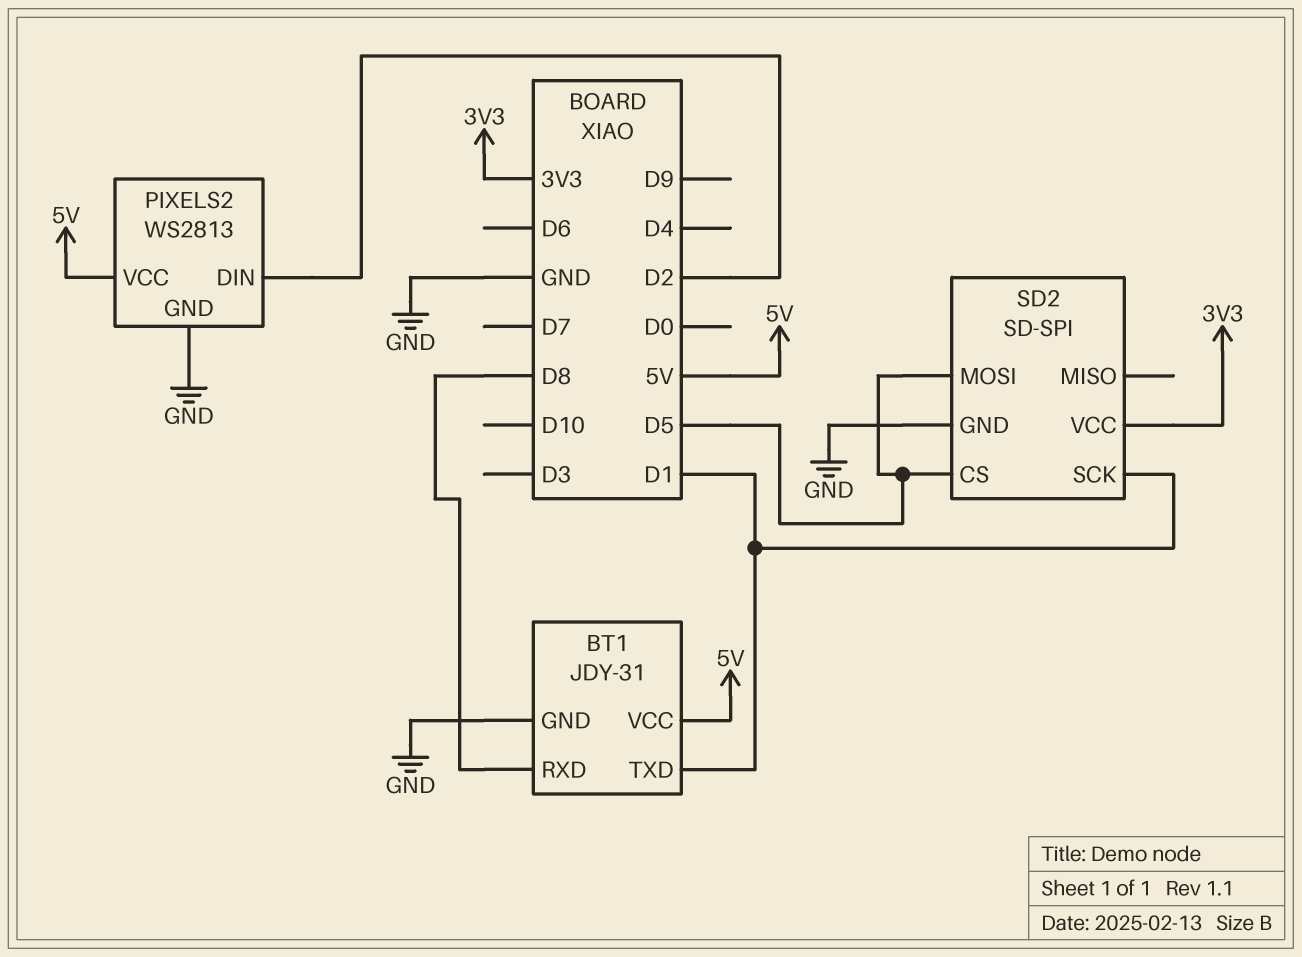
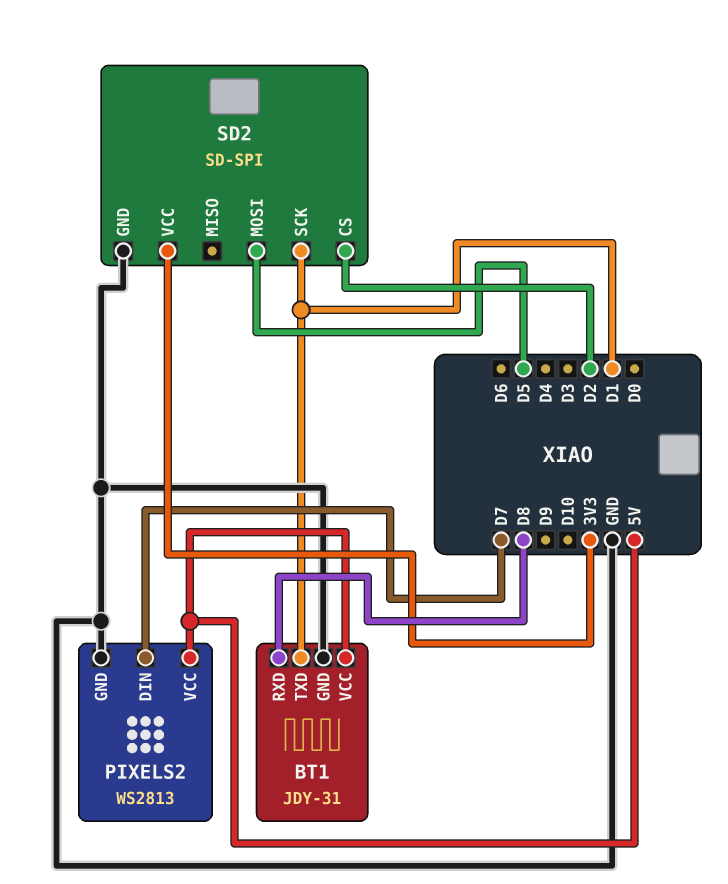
PIXELS2 pin DIN: D2 -> D7
SD2 pin CS: D5 -> D2

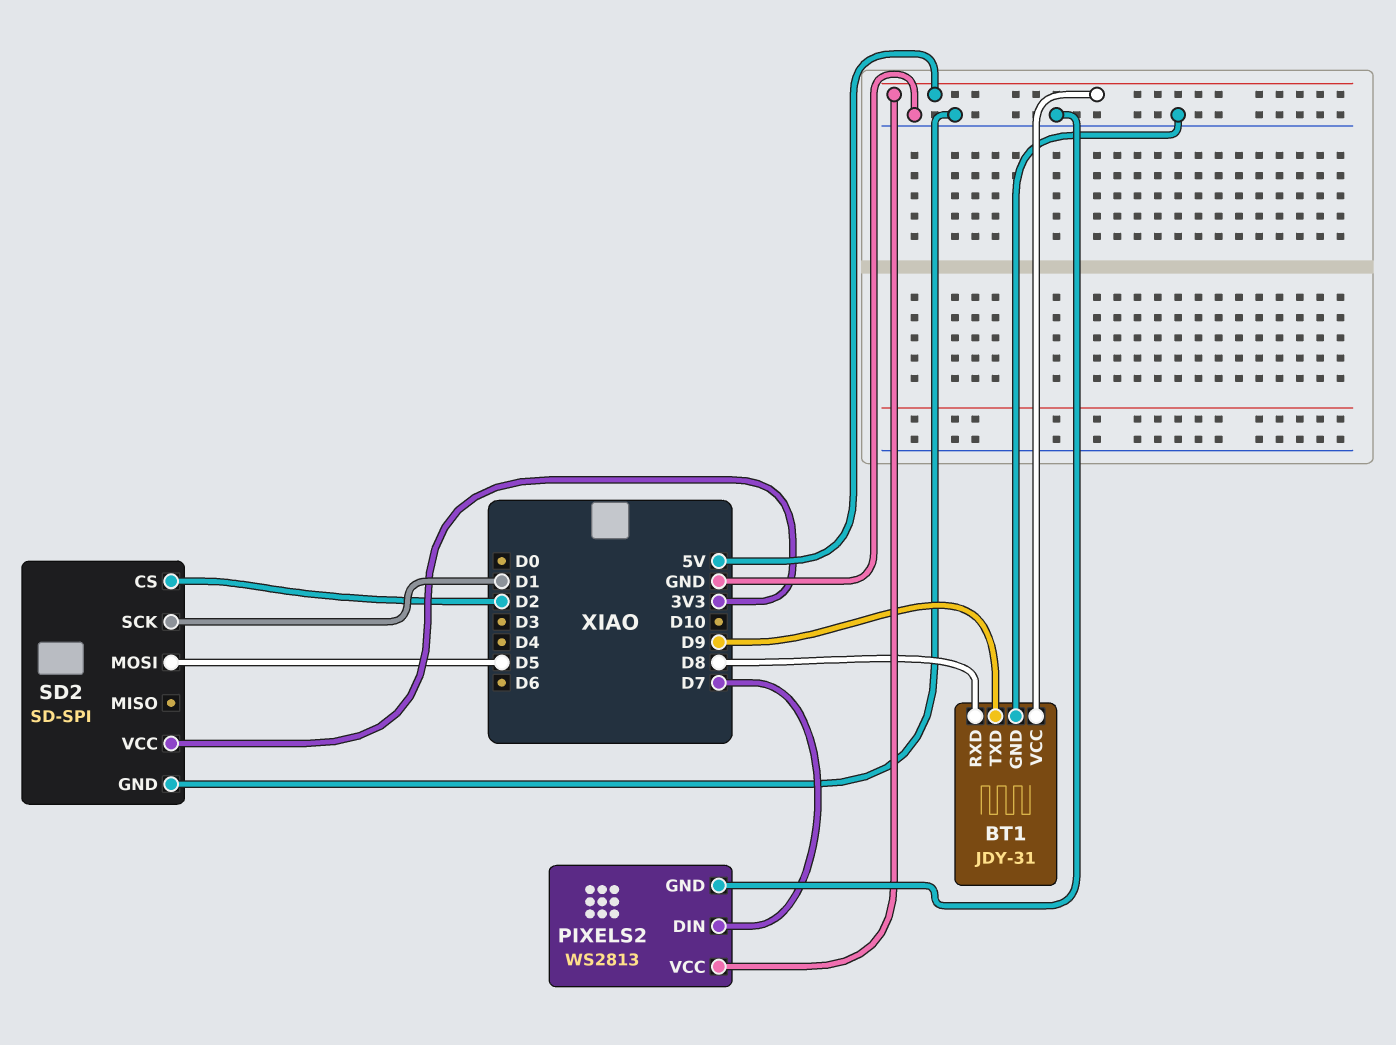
BT1 pin TXD: D1 -> D9

